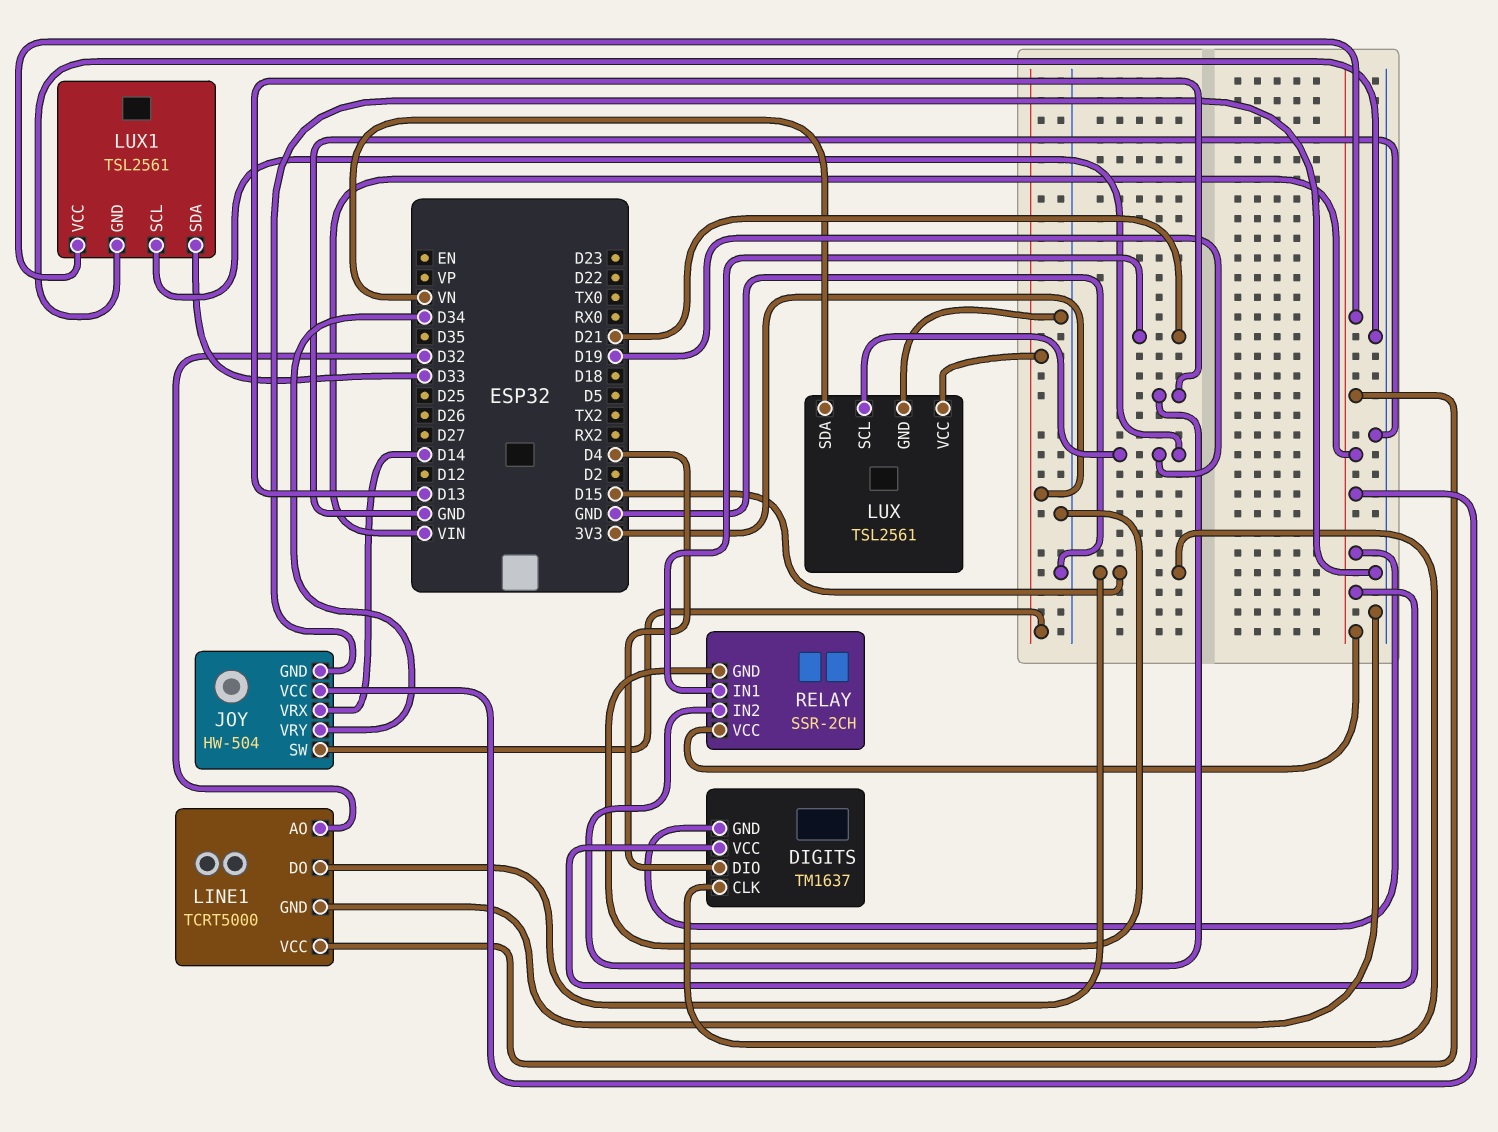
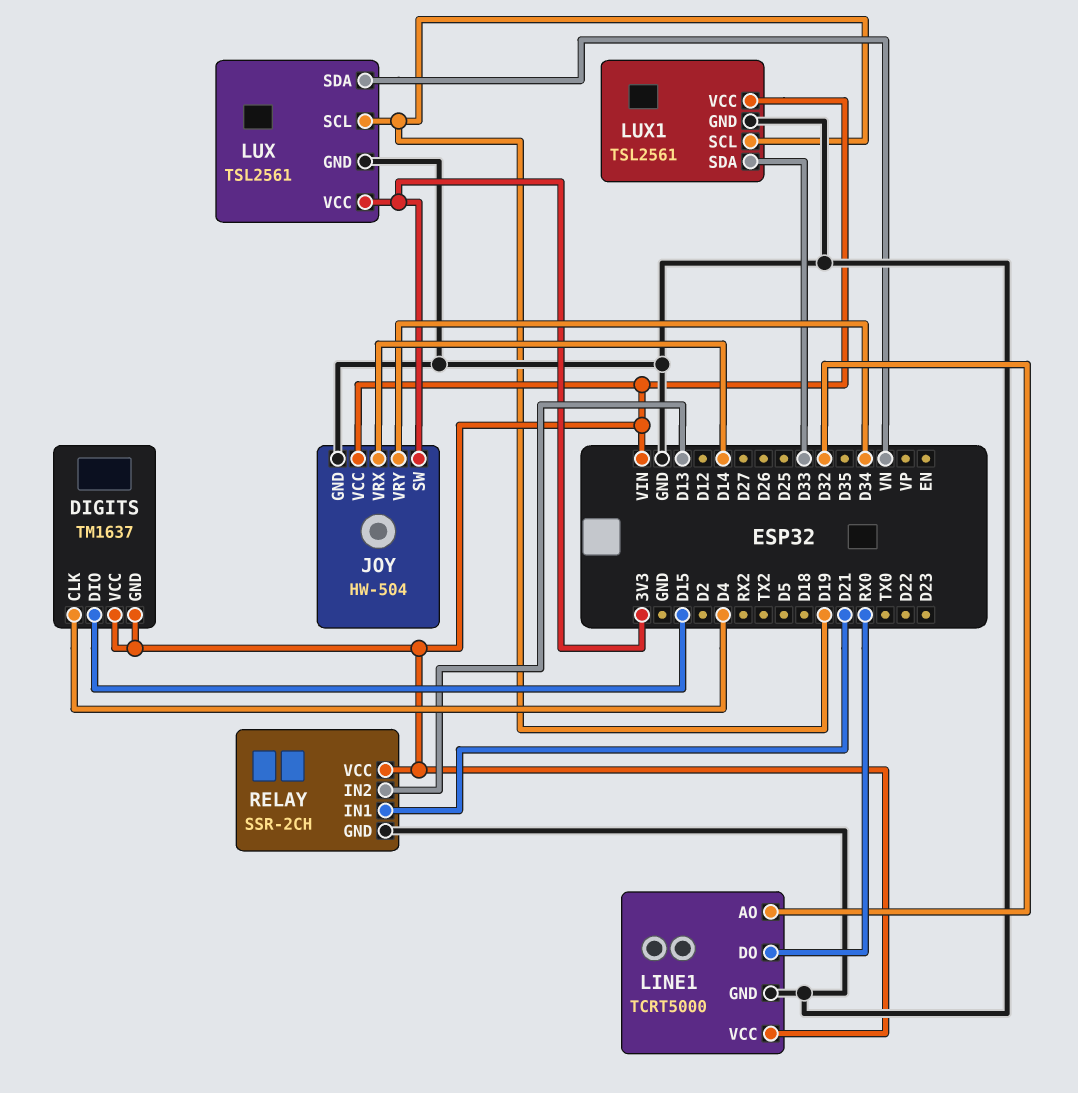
DIGITS pin CLK: D15 -> D4
DIGITS pin DIO: D4 -> D15
LINE1 pin DO: D15 -> RX0

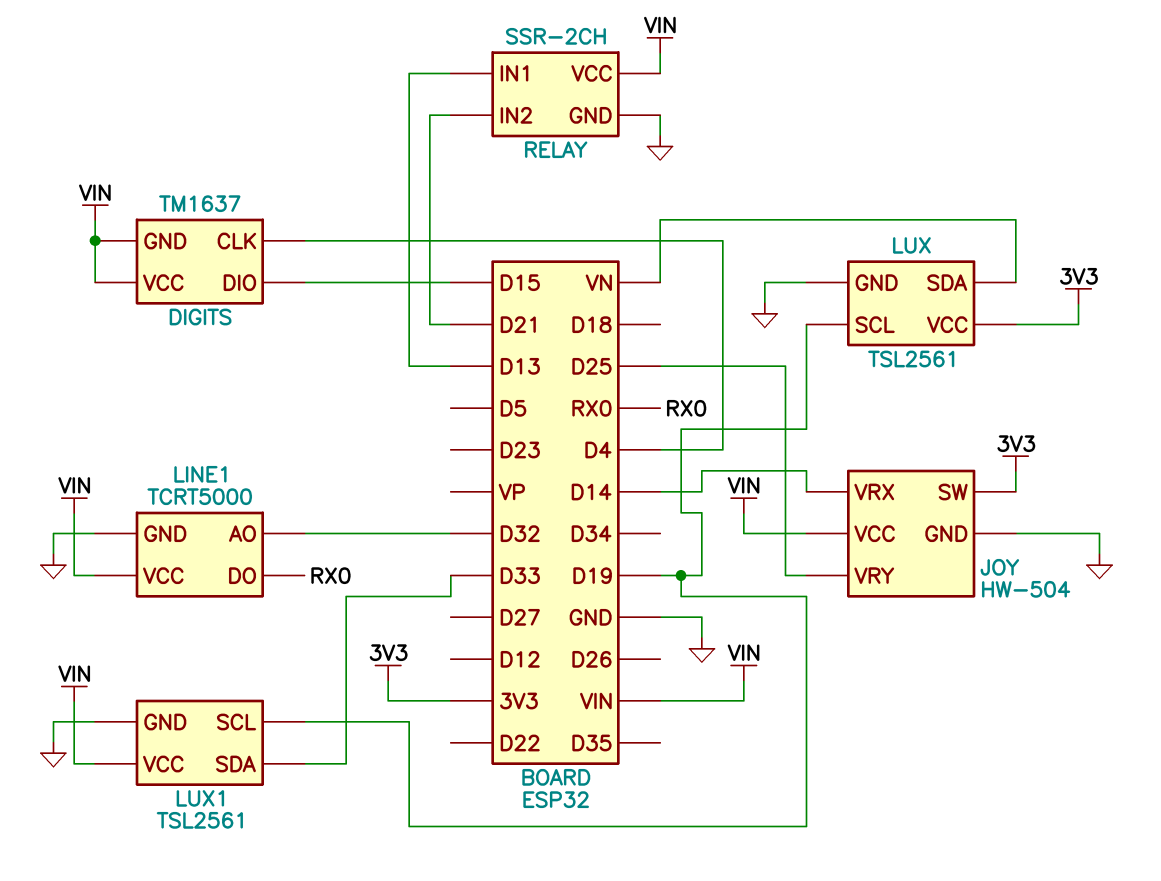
JOY pin VRY: D34 -> D25
RELAY pin IN1: D21 -> D13
RELAY pin IN2: D13 -> D21

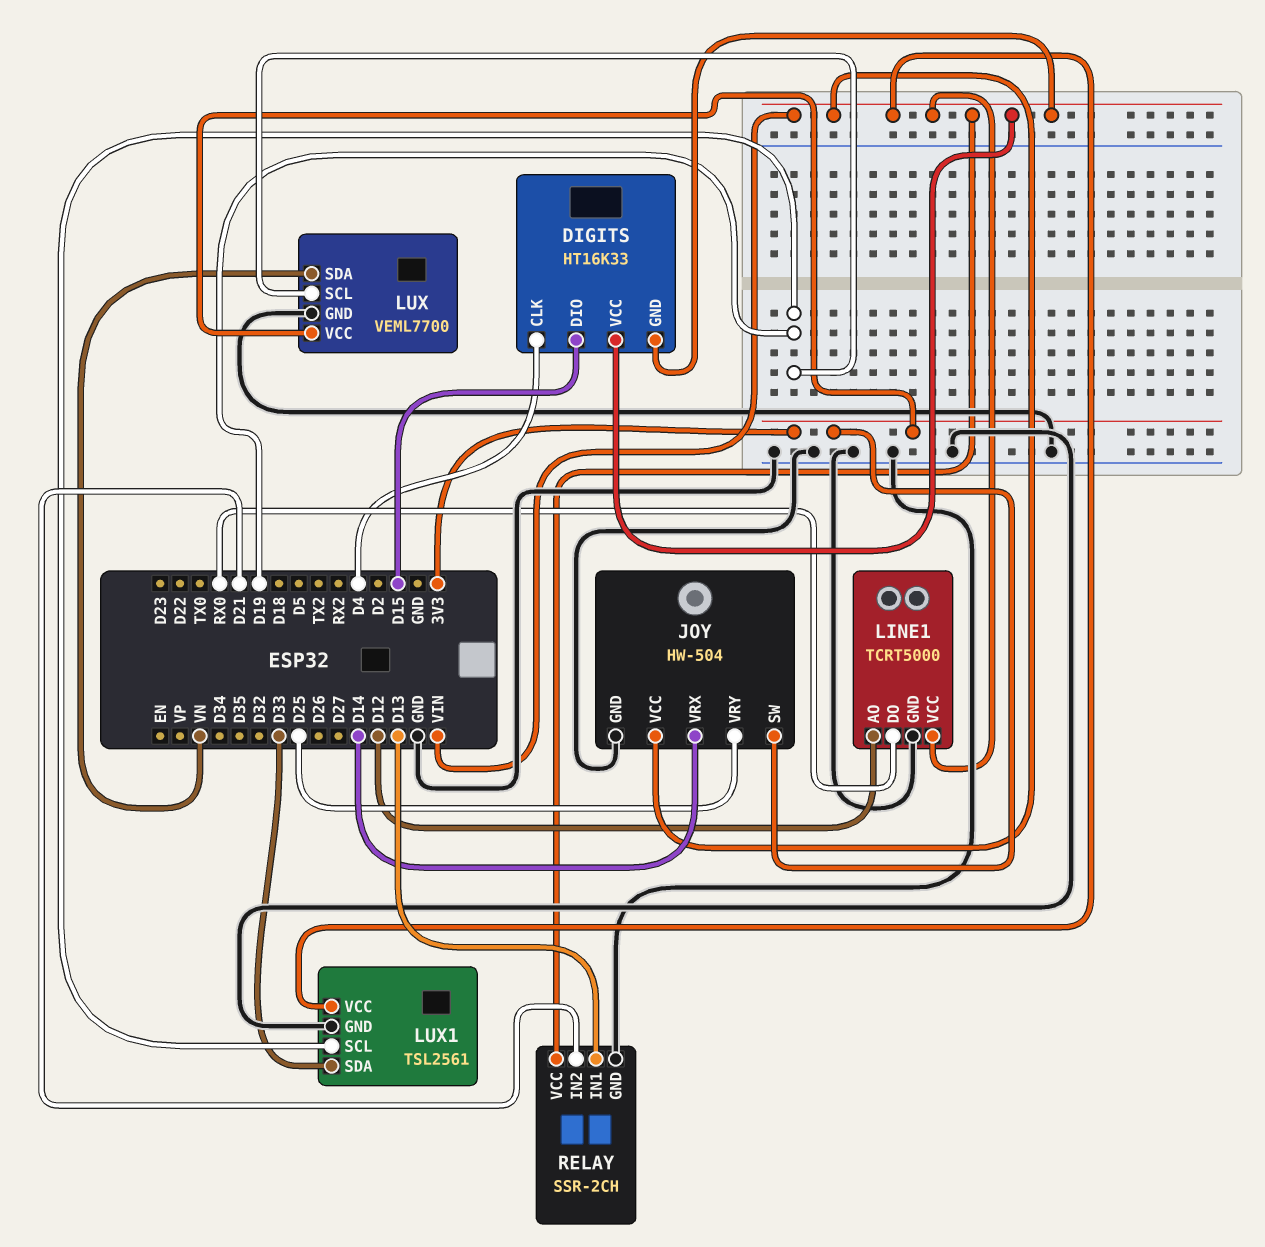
DIGITS: TM1637 -> HT16K33
LINE1 pin AO: D32 -> D12
LUX: TSL2561 -> VEML7700

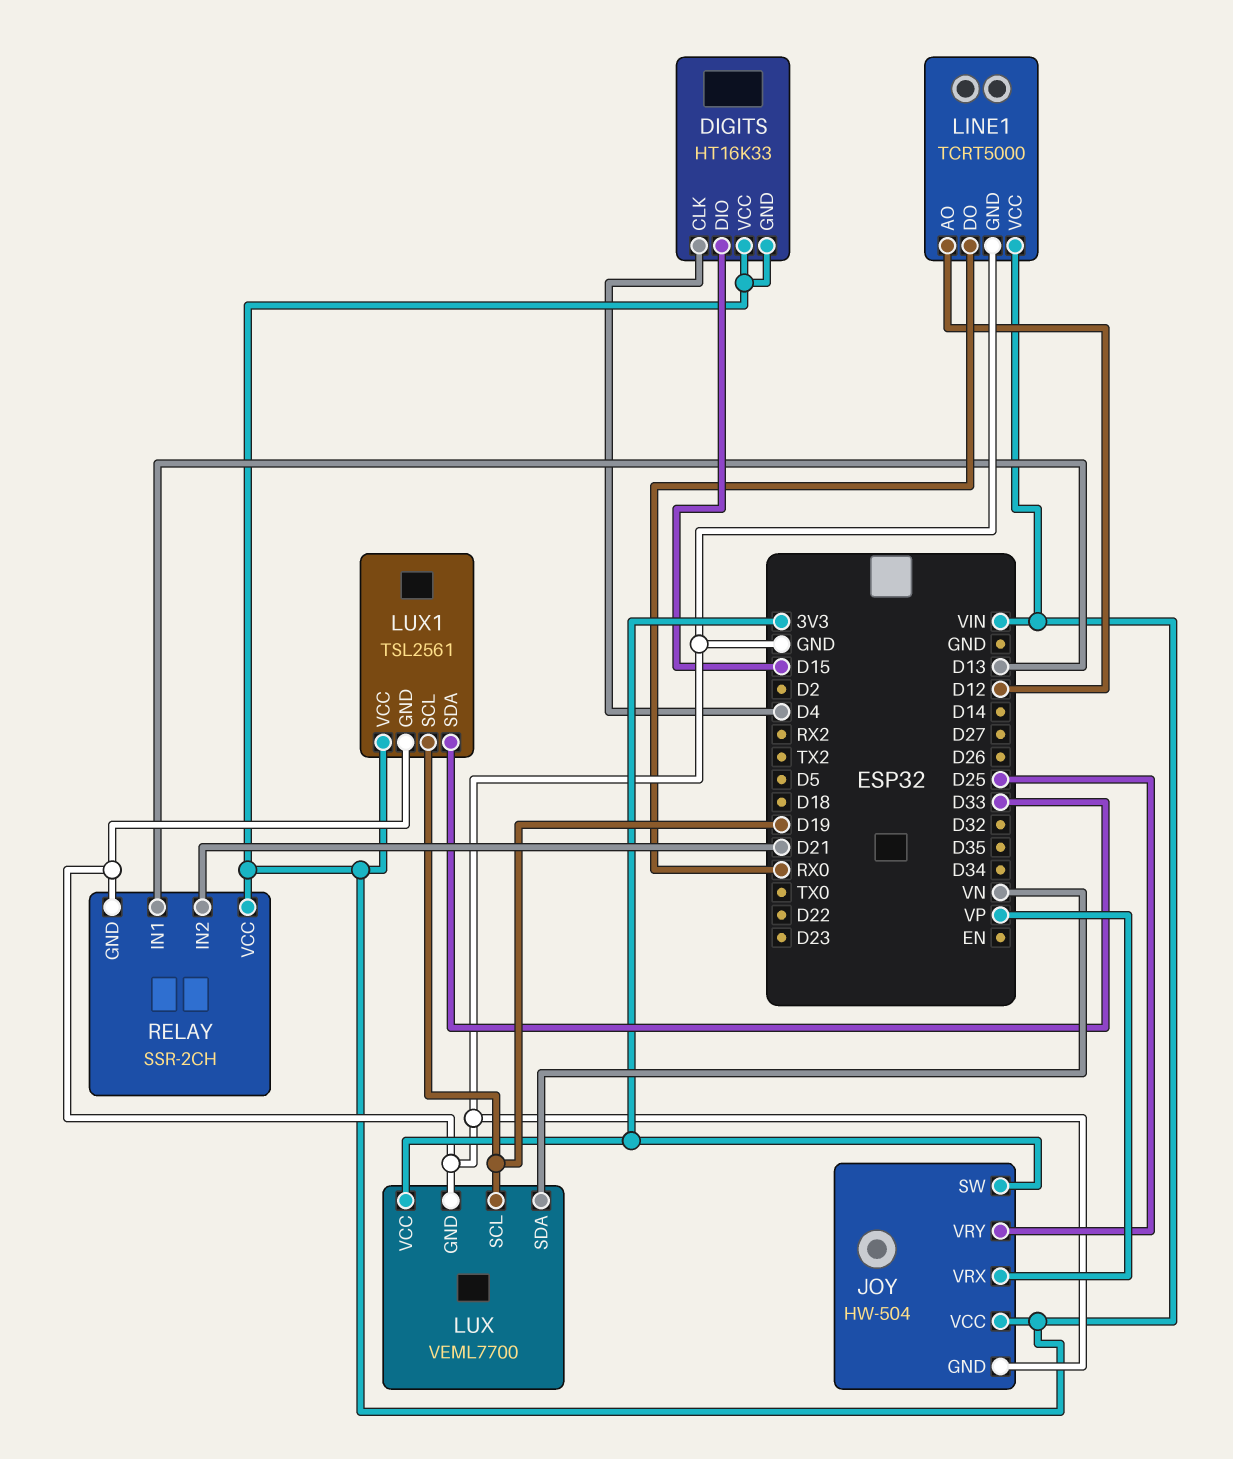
JOY pin VRX: D14 -> VP

